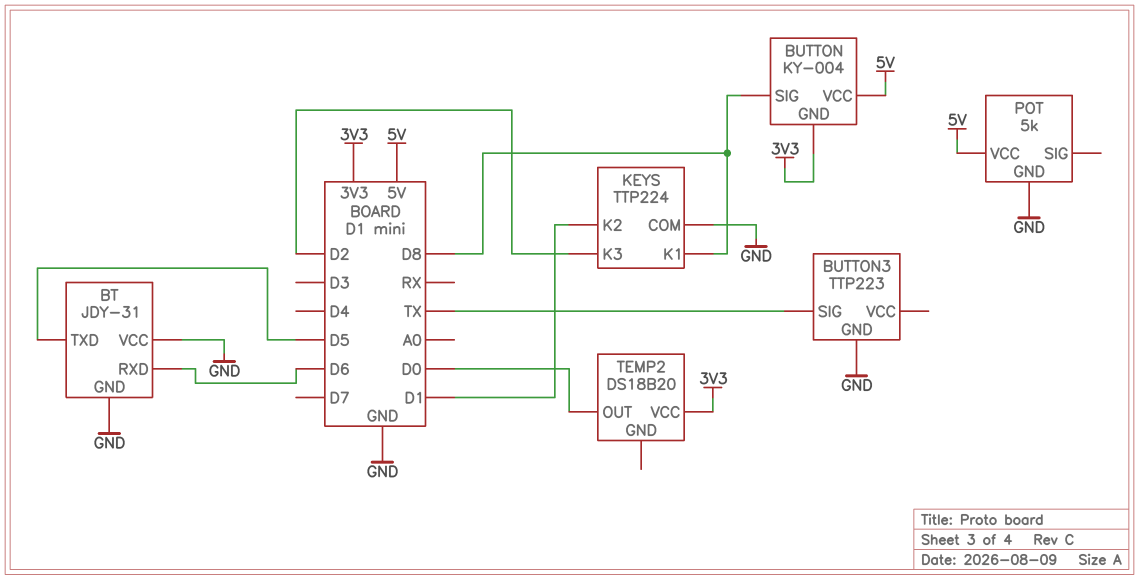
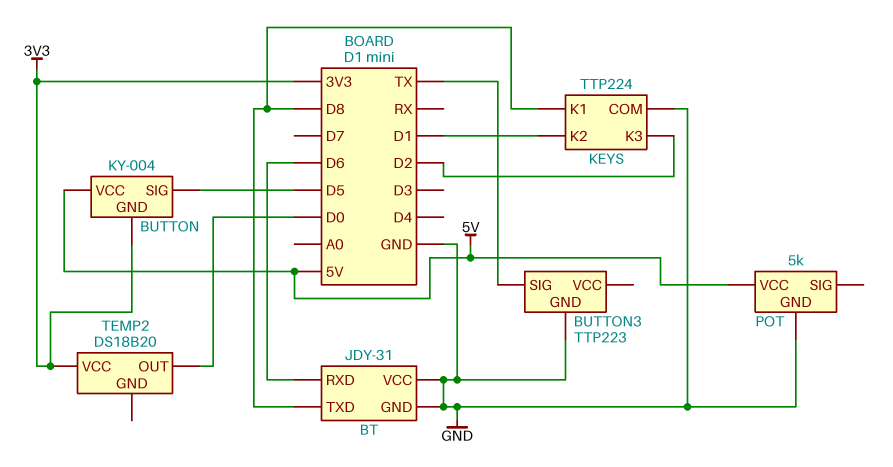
BT pin TXD: D5 -> D8
BUTTON pin SIG: D8 -> D5

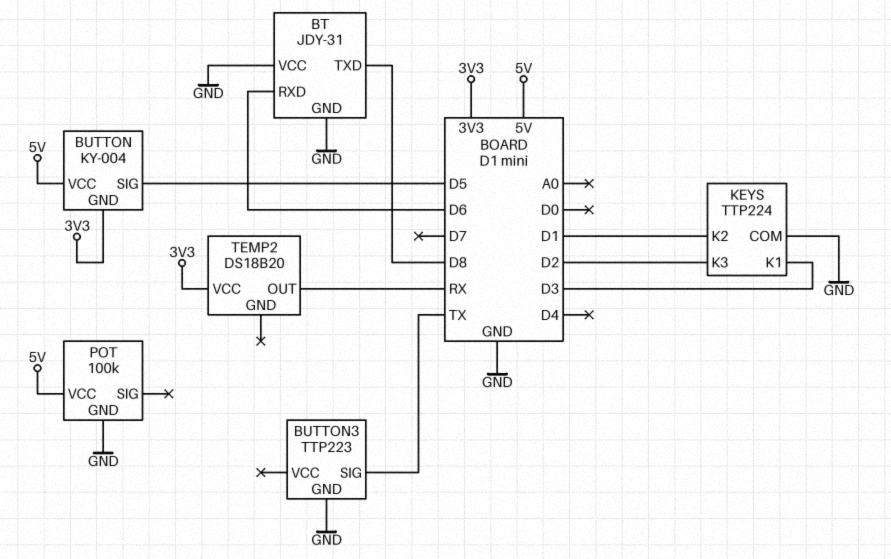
KEYS pin K1: D8 -> D3
POT: 5k -> 100k
TEMP2 pin OUT: D0 -> RX

